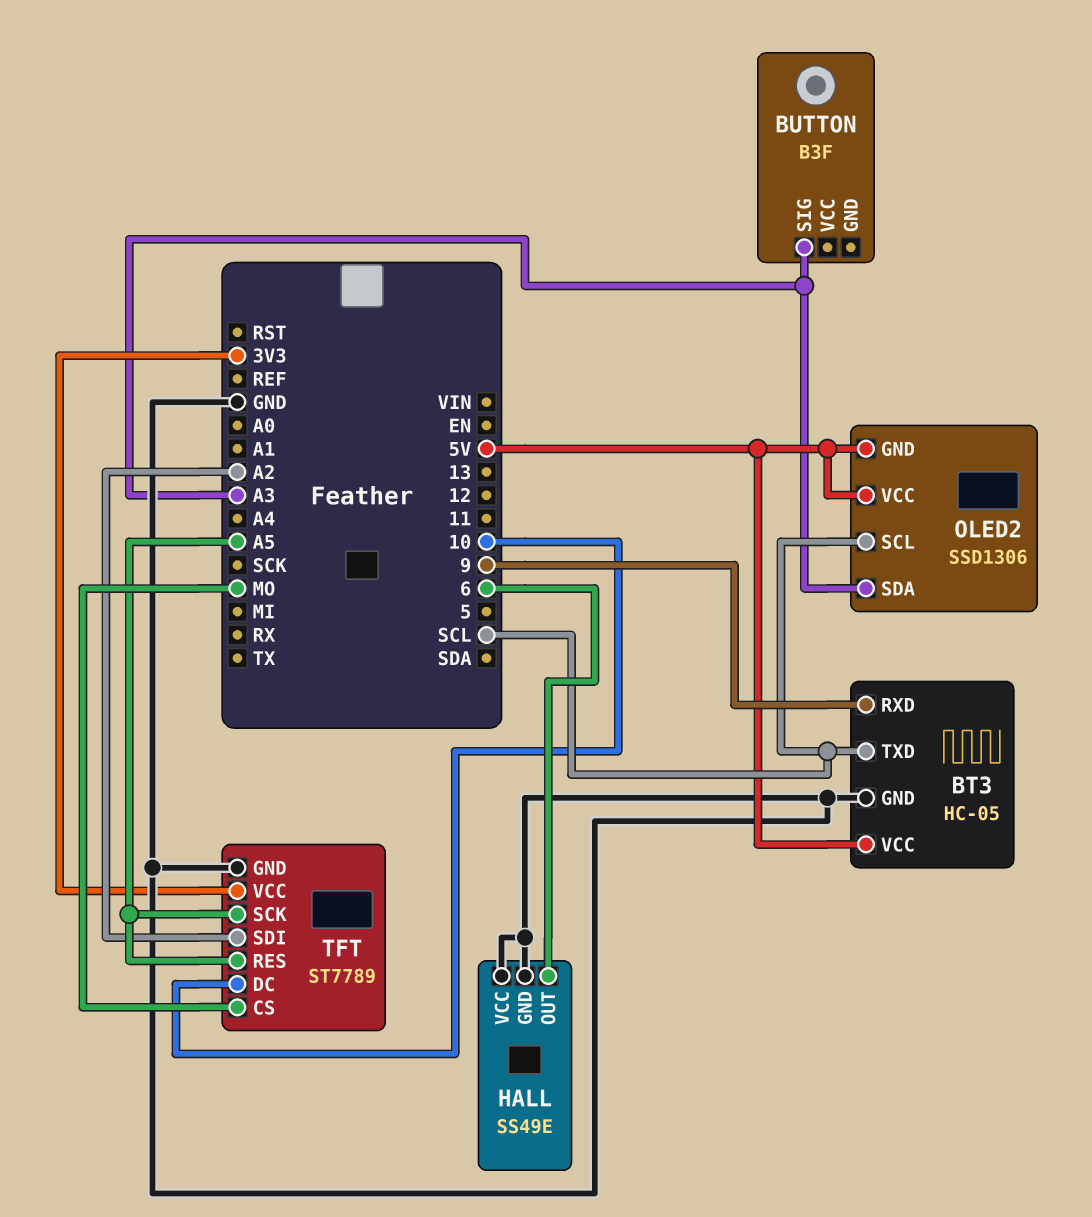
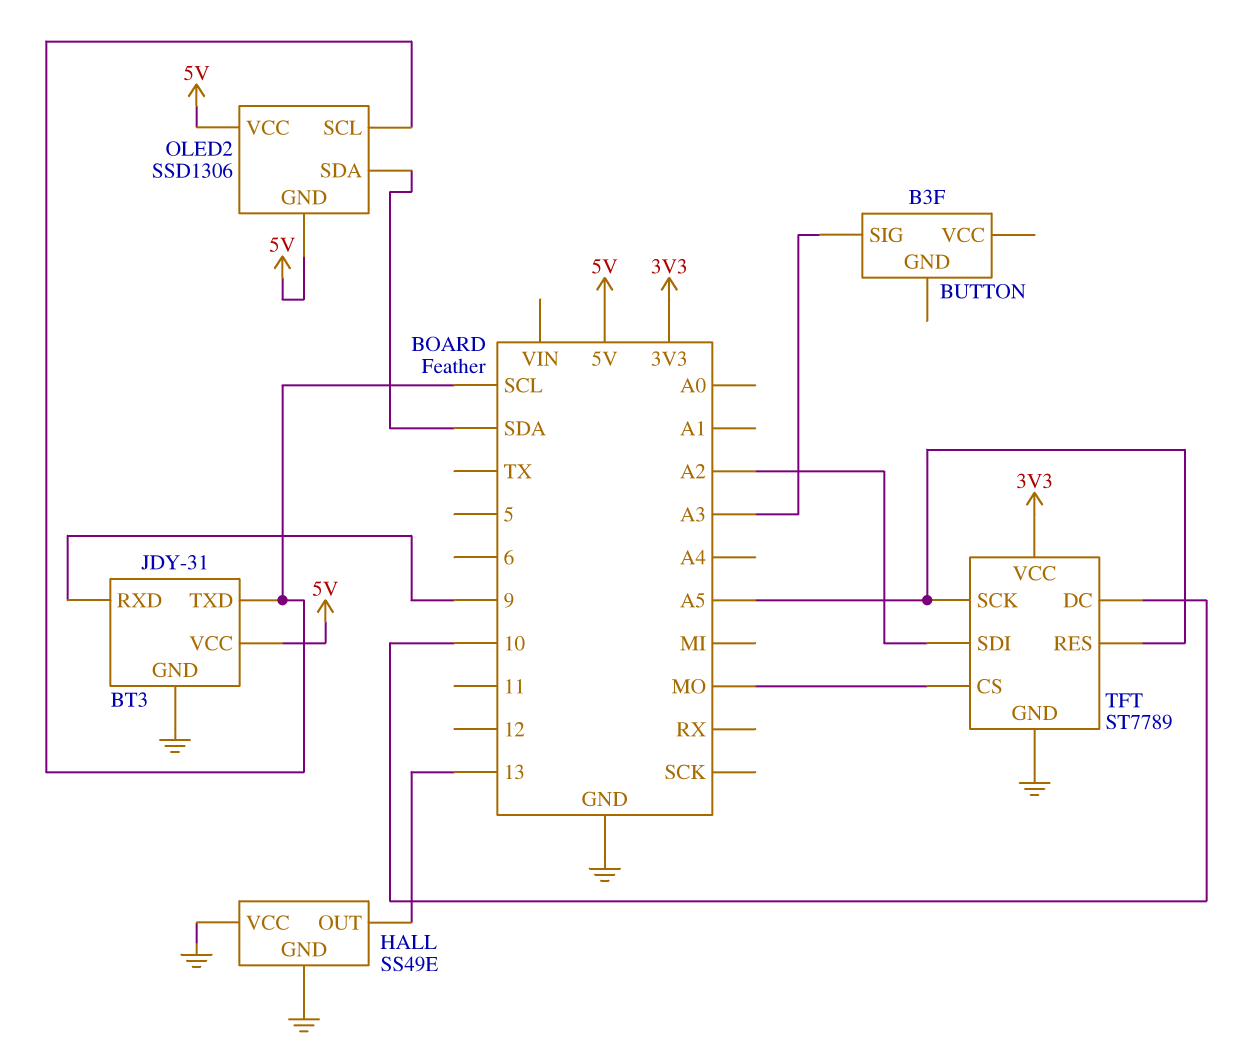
BT3: HC-05 -> JDY-31
HALL pin OUT: 6 -> 13
OLED2 pin SDA: A3 -> SDA

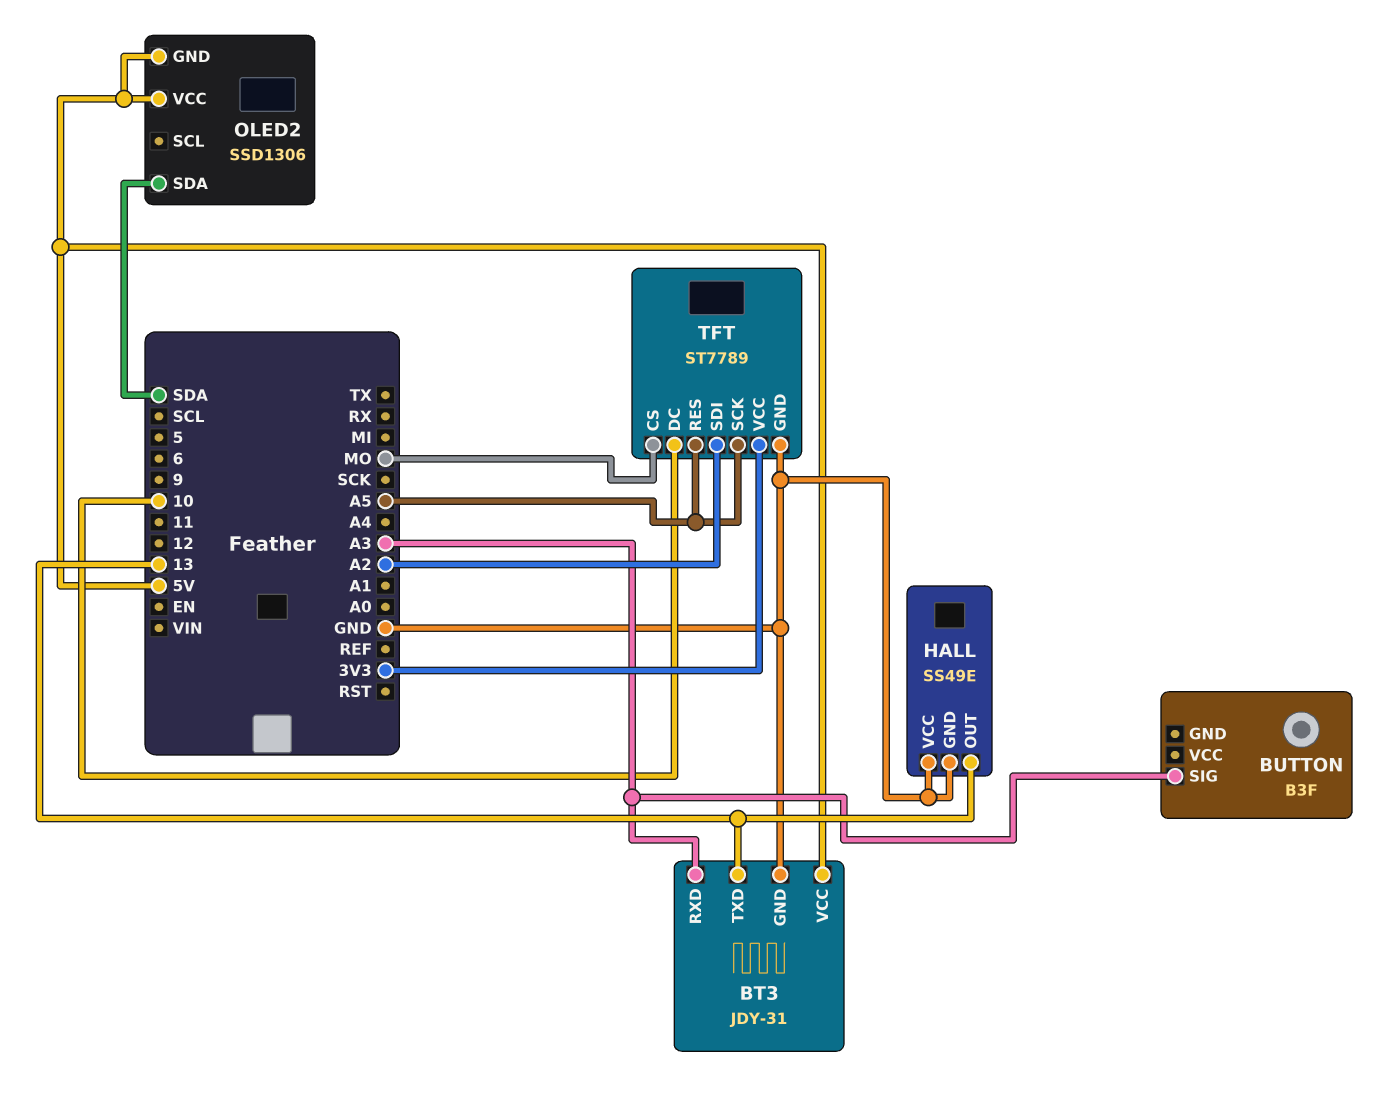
BT3 pin RXD: 9 -> A3
BT3 pin TXD: SCL -> 13
OLED2 pin SCL: SCL -> none

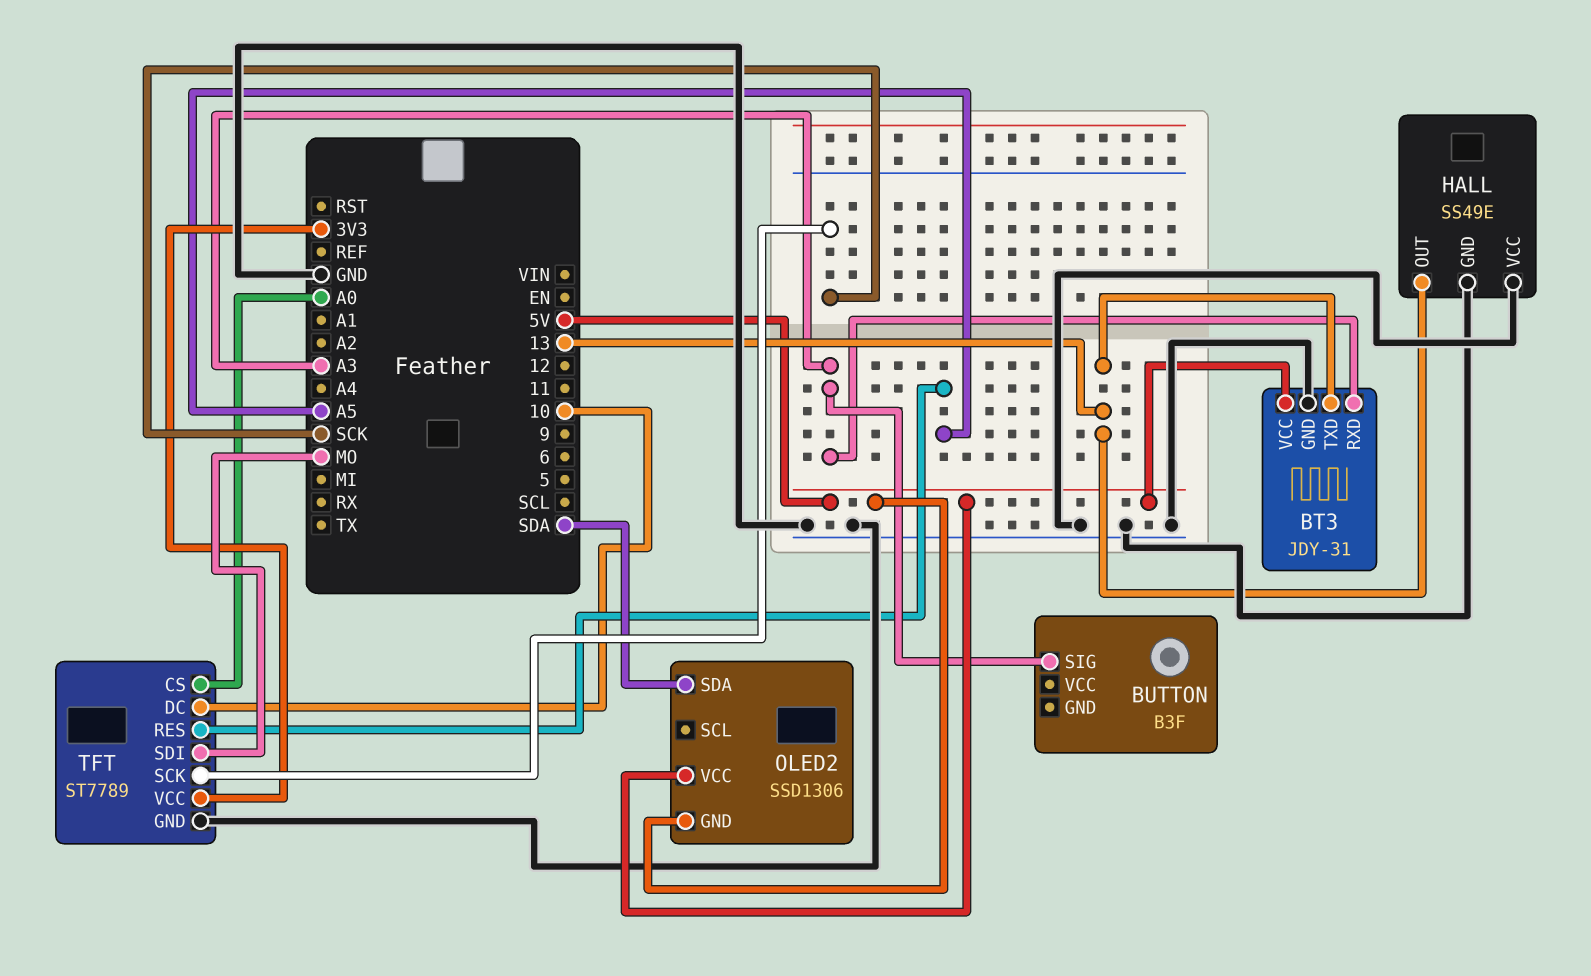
TFT pin CS: MO -> A0
TFT pin SCK: A5 -> SCK
TFT pin SDI: A2 -> MO

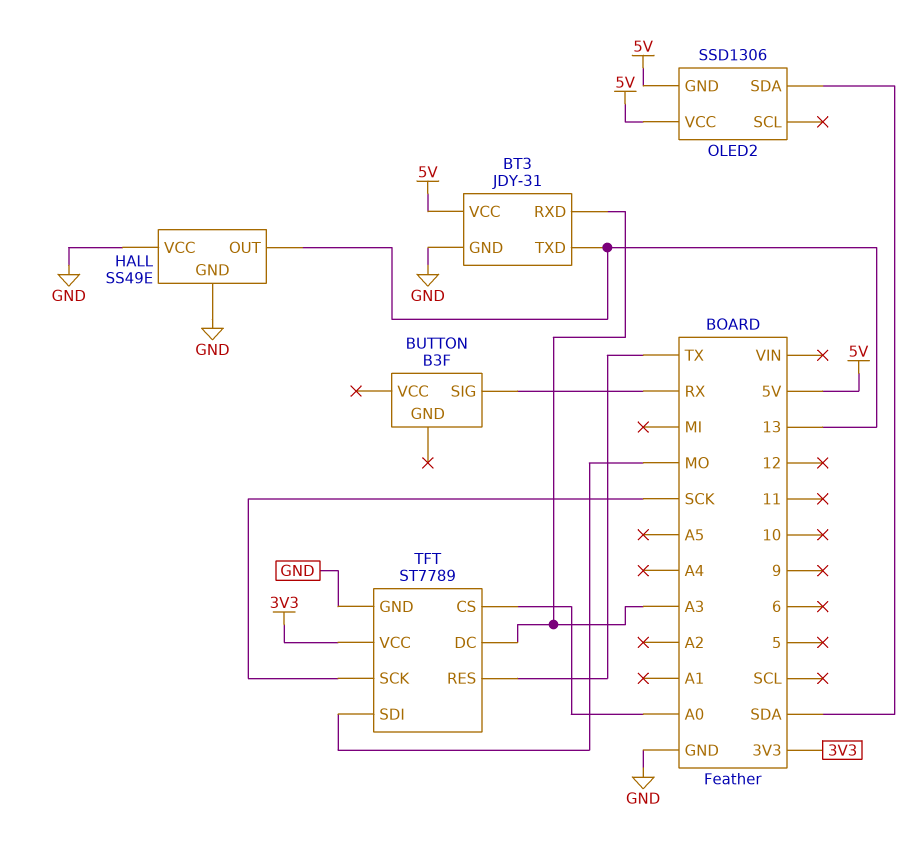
BUTTON pin SIG: A3 -> RX
TFT pin DC: 10 -> A3
TFT pin RES: A5 -> TX

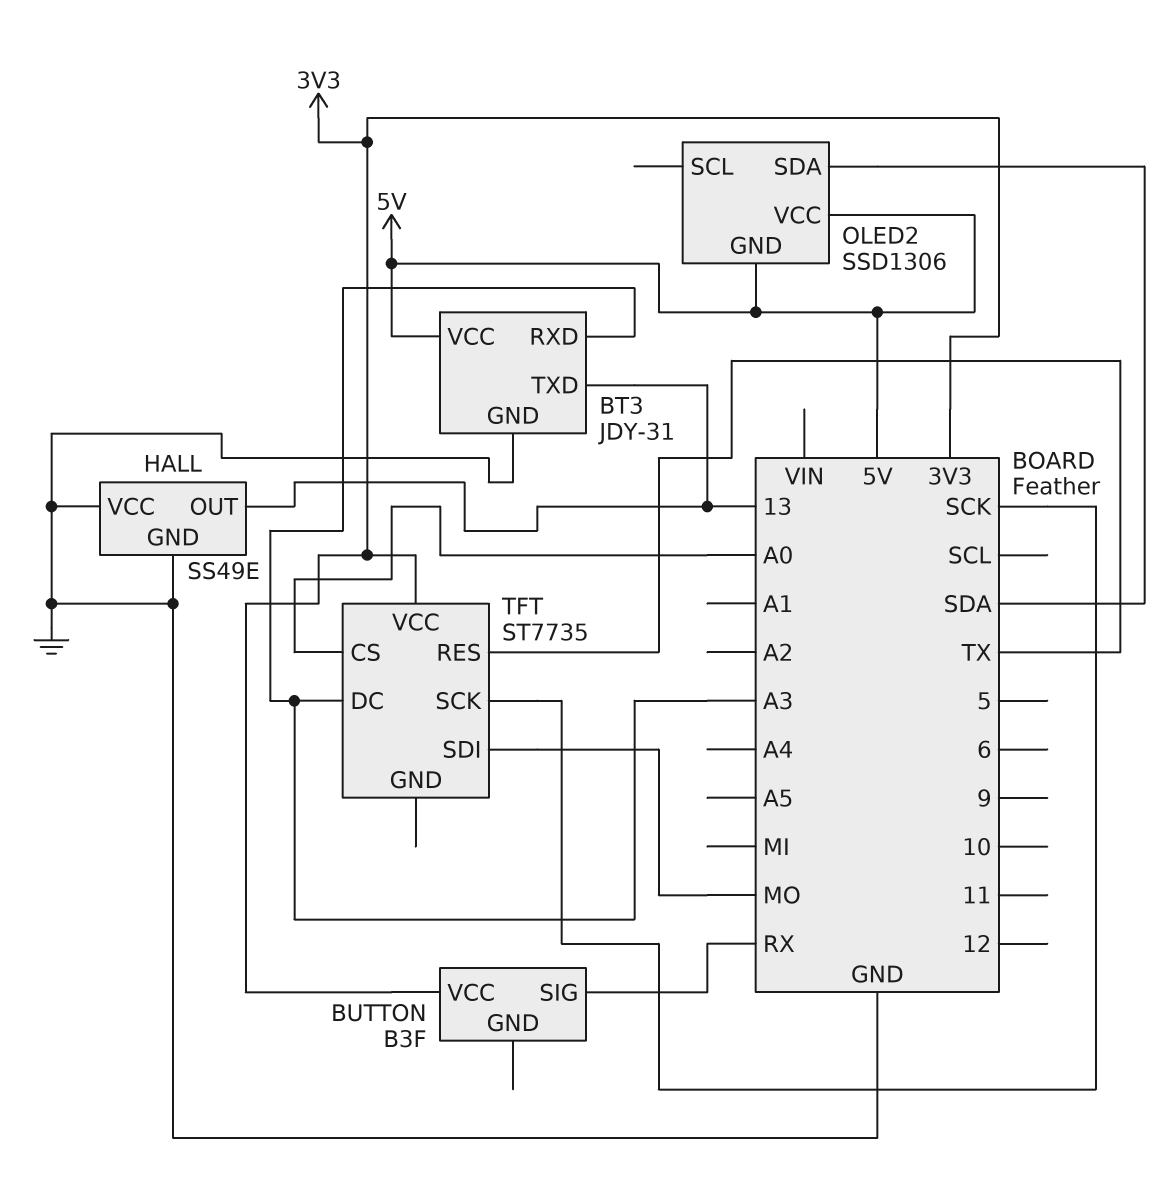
BUTTON pin VCC: none -> 3V3
TFT: ST7789 -> ST7735
TFT pin GND: GND -> none

